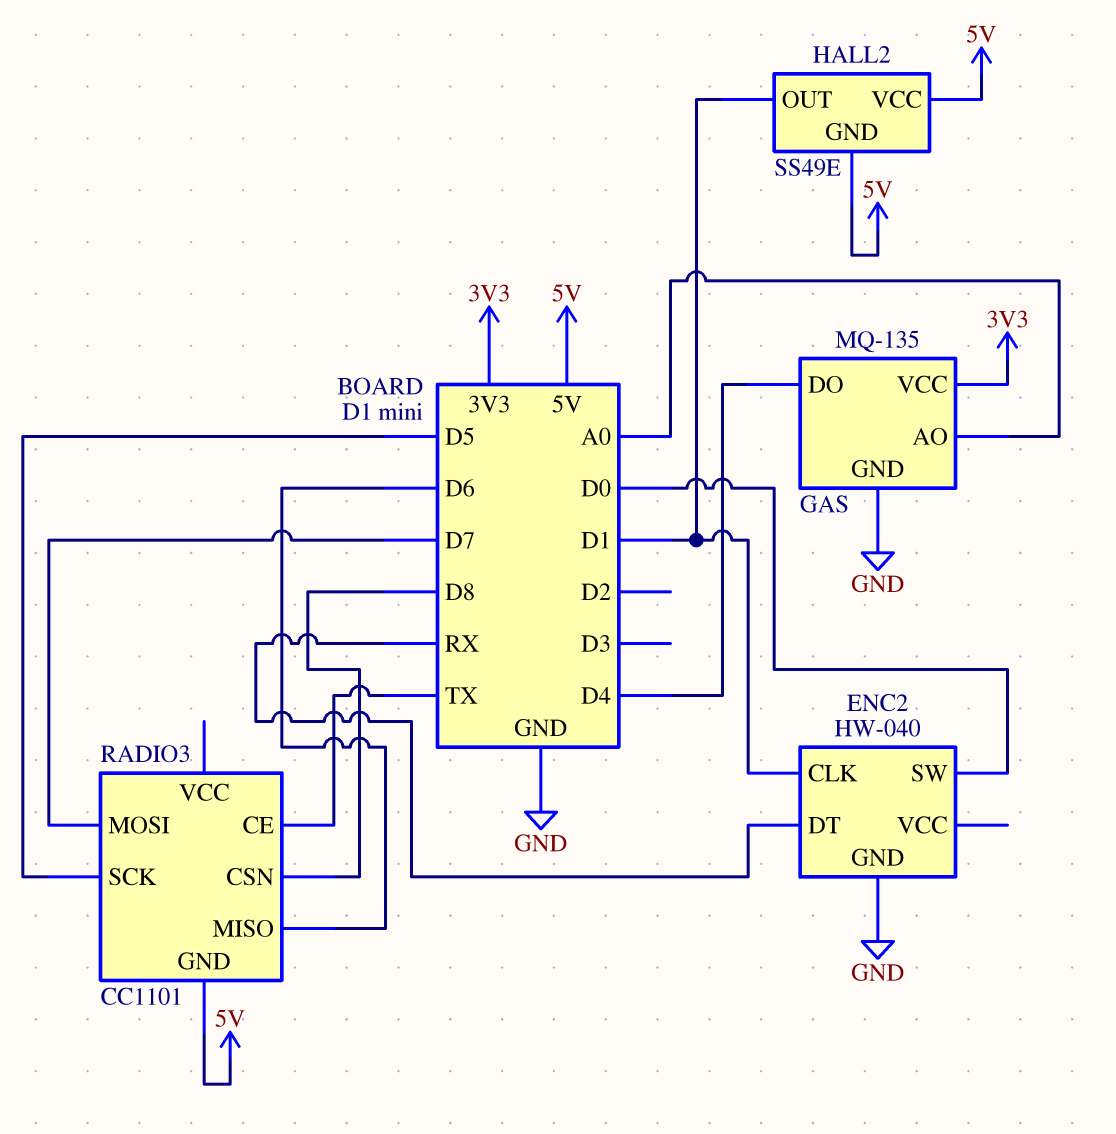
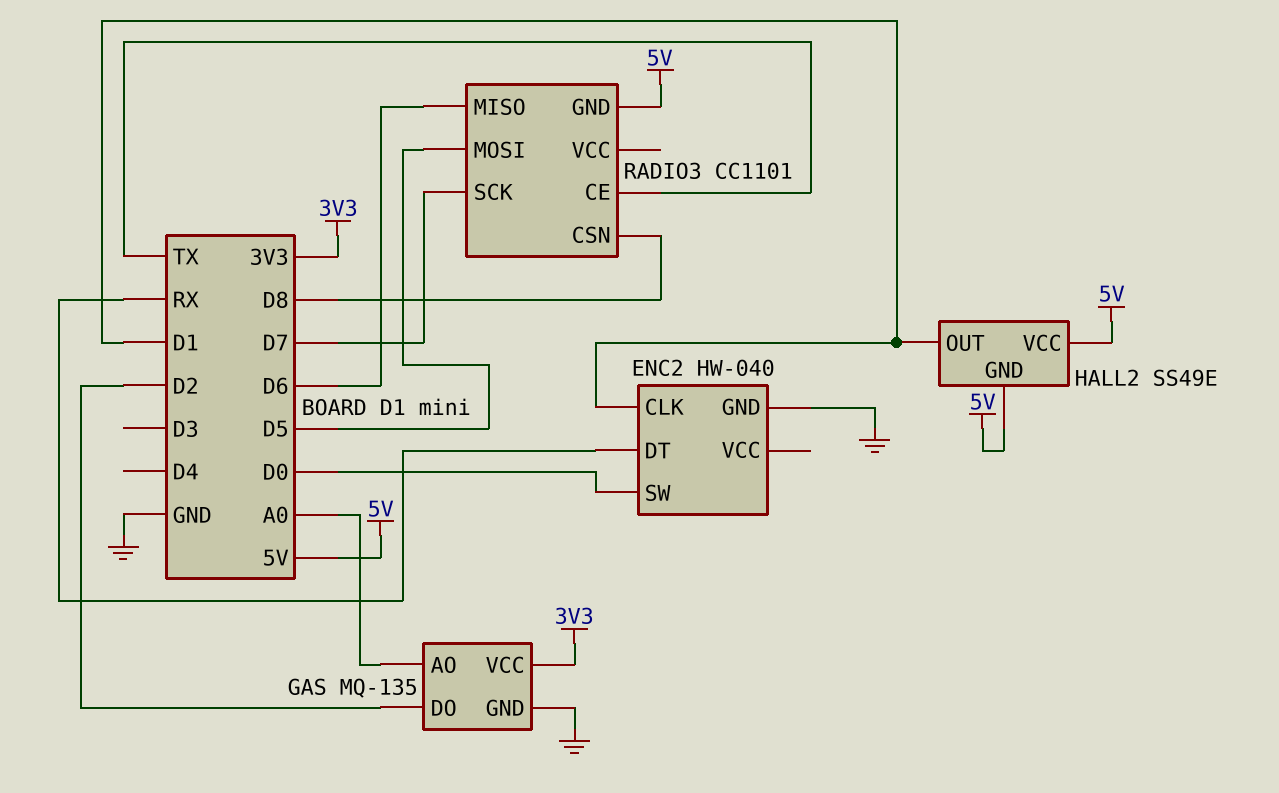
GAS pin DO: D4 -> D2
RADIO3 pin MOSI: D7 -> D5
RADIO3 pin SCK: D5 -> D7

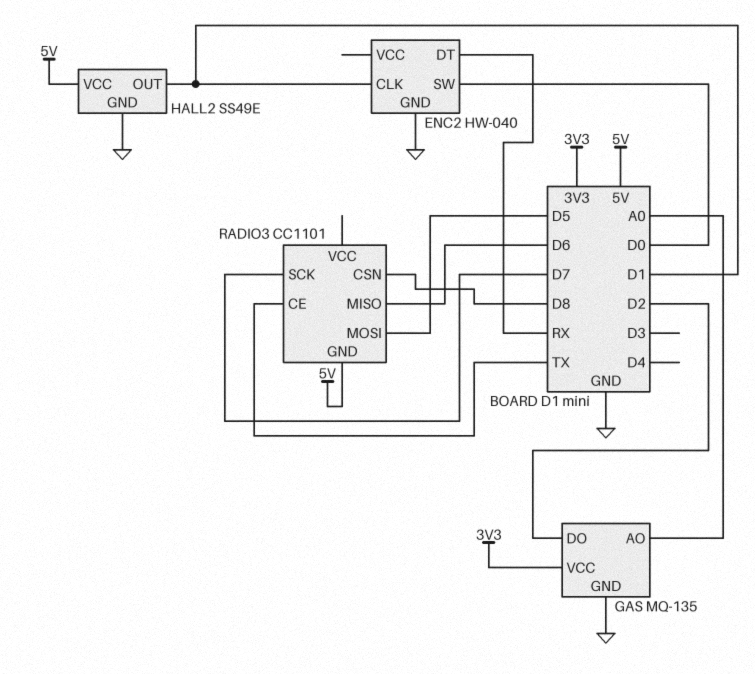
HALL2 pin GND: 5V -> GND

